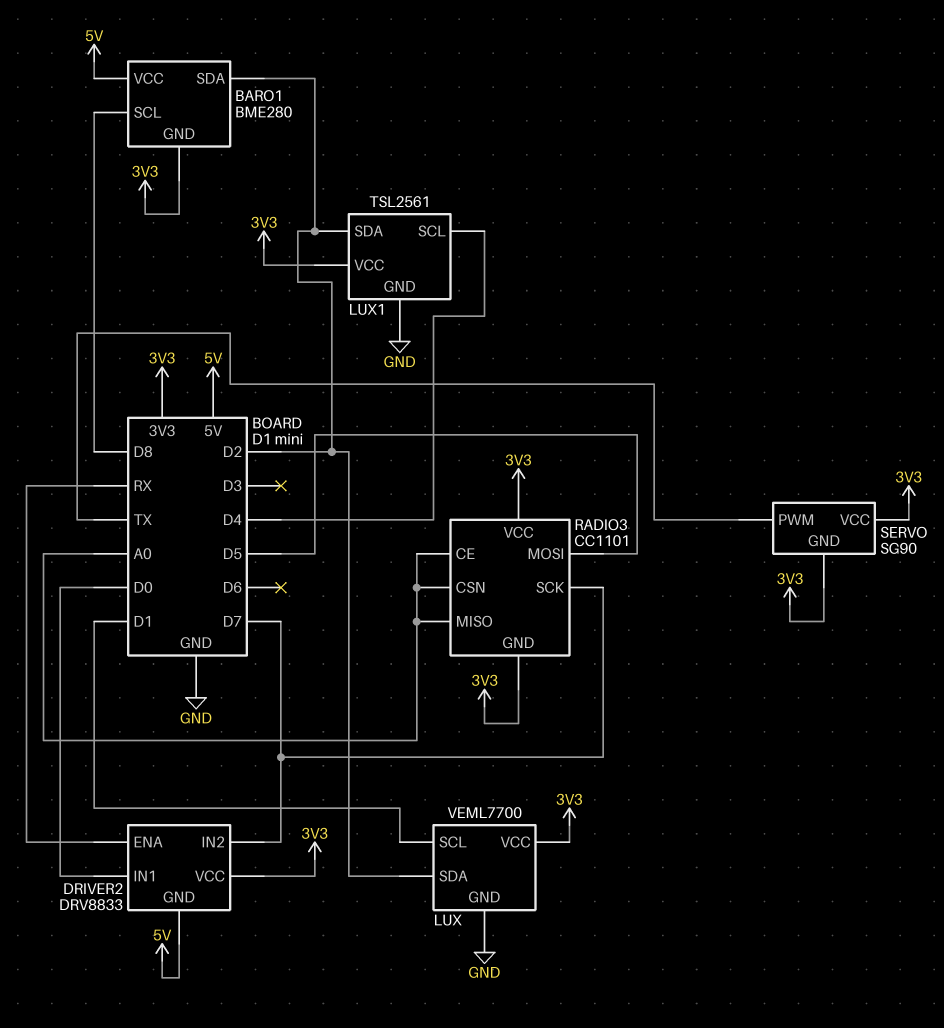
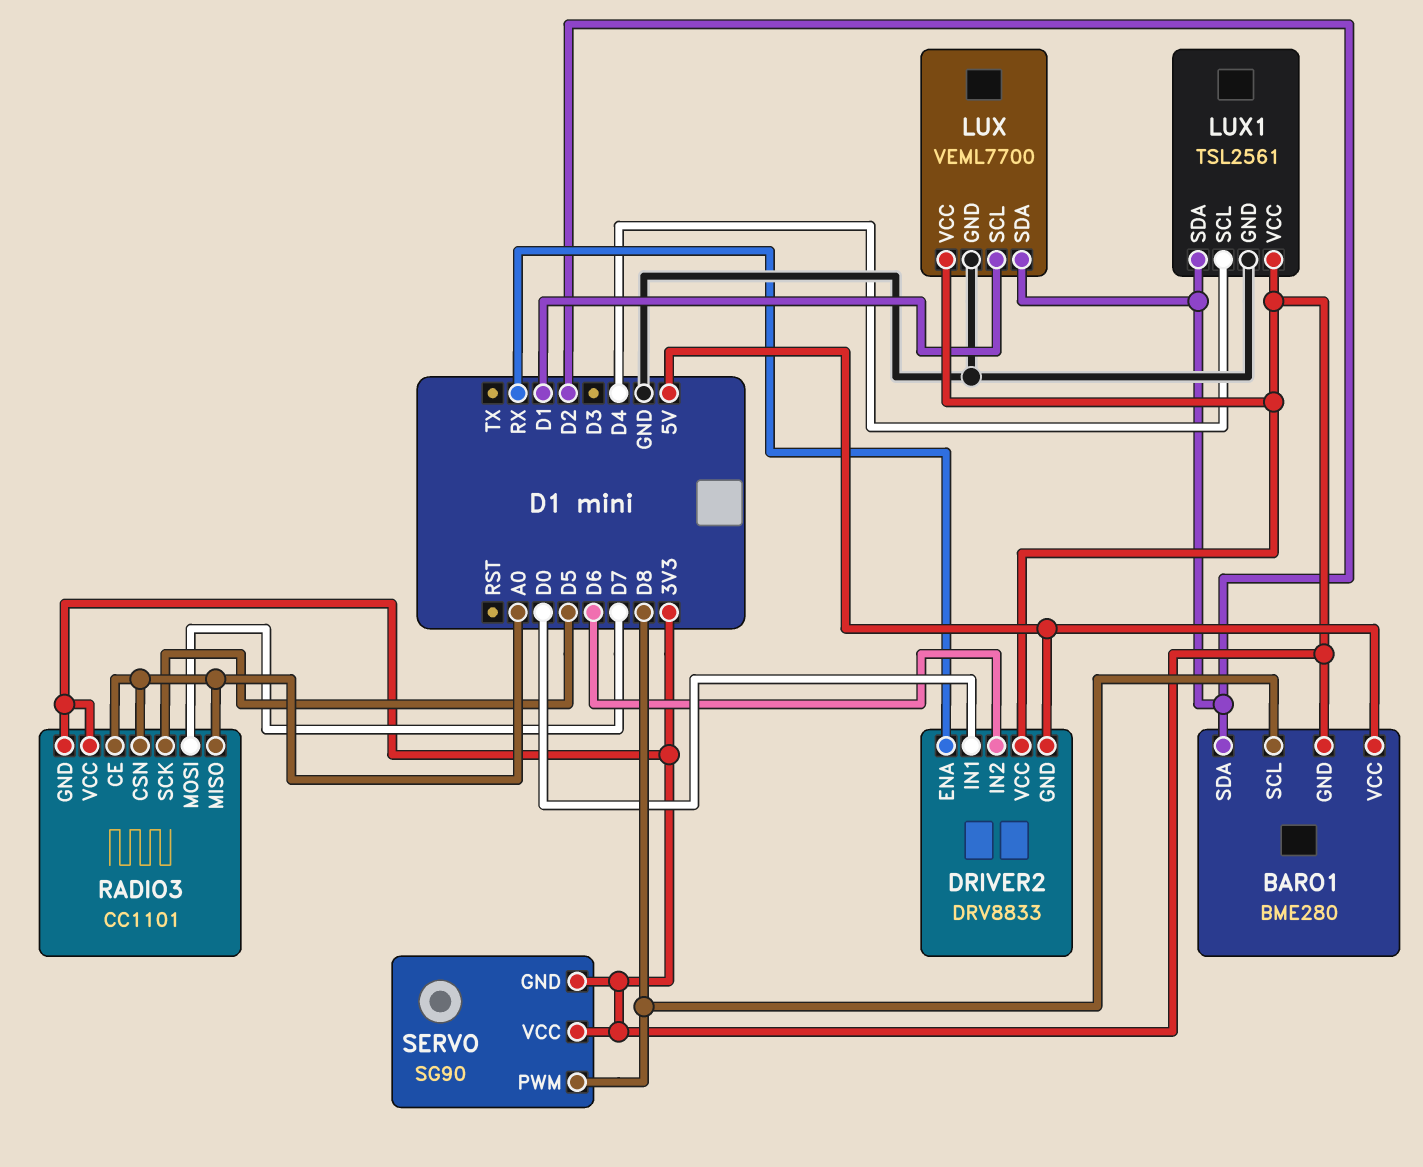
DRIVER2 pin IN2: D7 -> D6
RADIO3 pin MOSI: D5 -> D7
RADIO3 pin SCK: D7 -> D5
SERVO pin PWM: TX -> D8

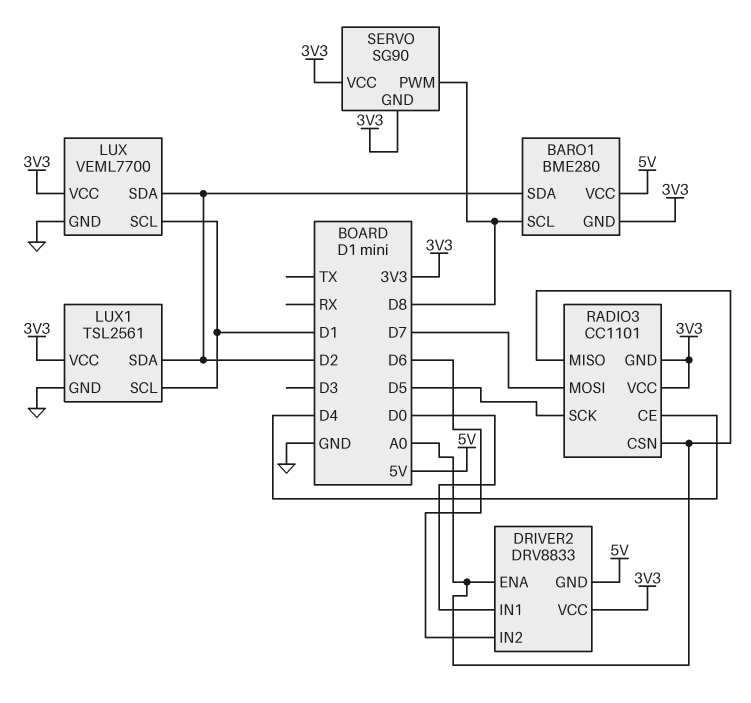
DRIVER2 pin ENA: RX -> A0
LUX1 pin SCL: D4 -> D1
RADIO3 pin CE: A0 -> D4

